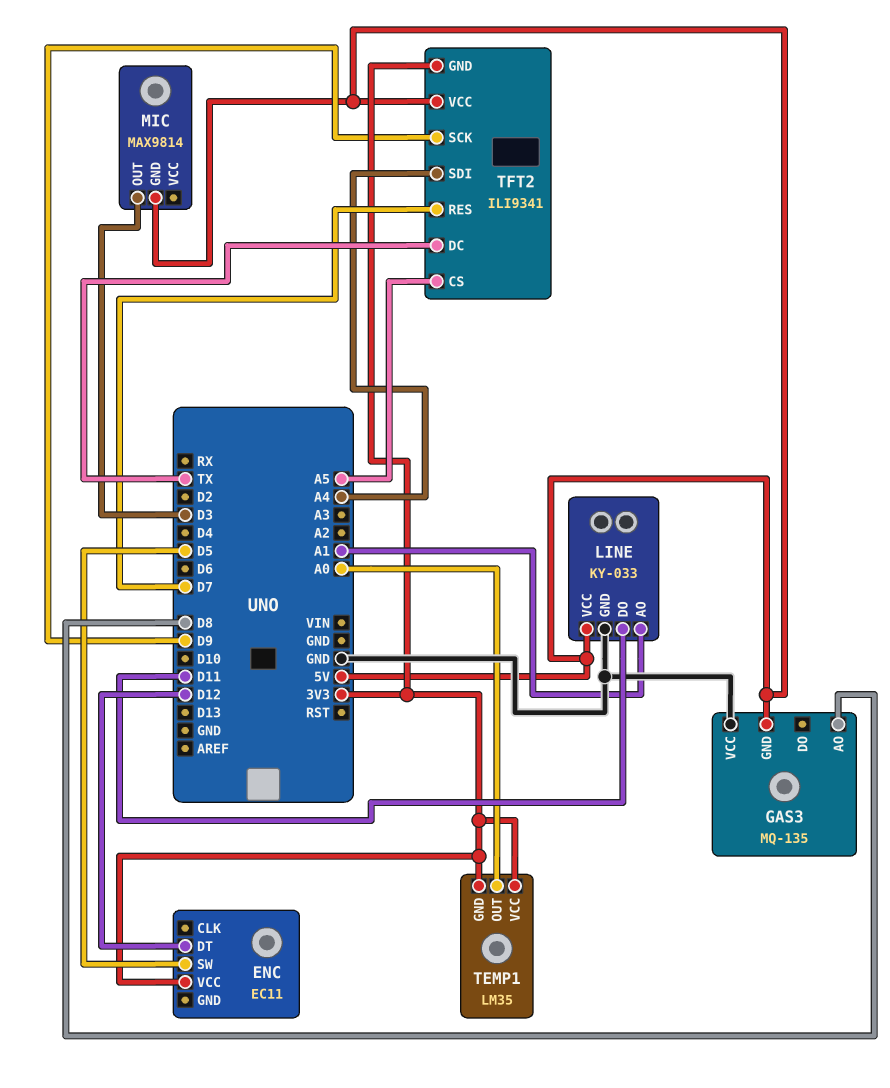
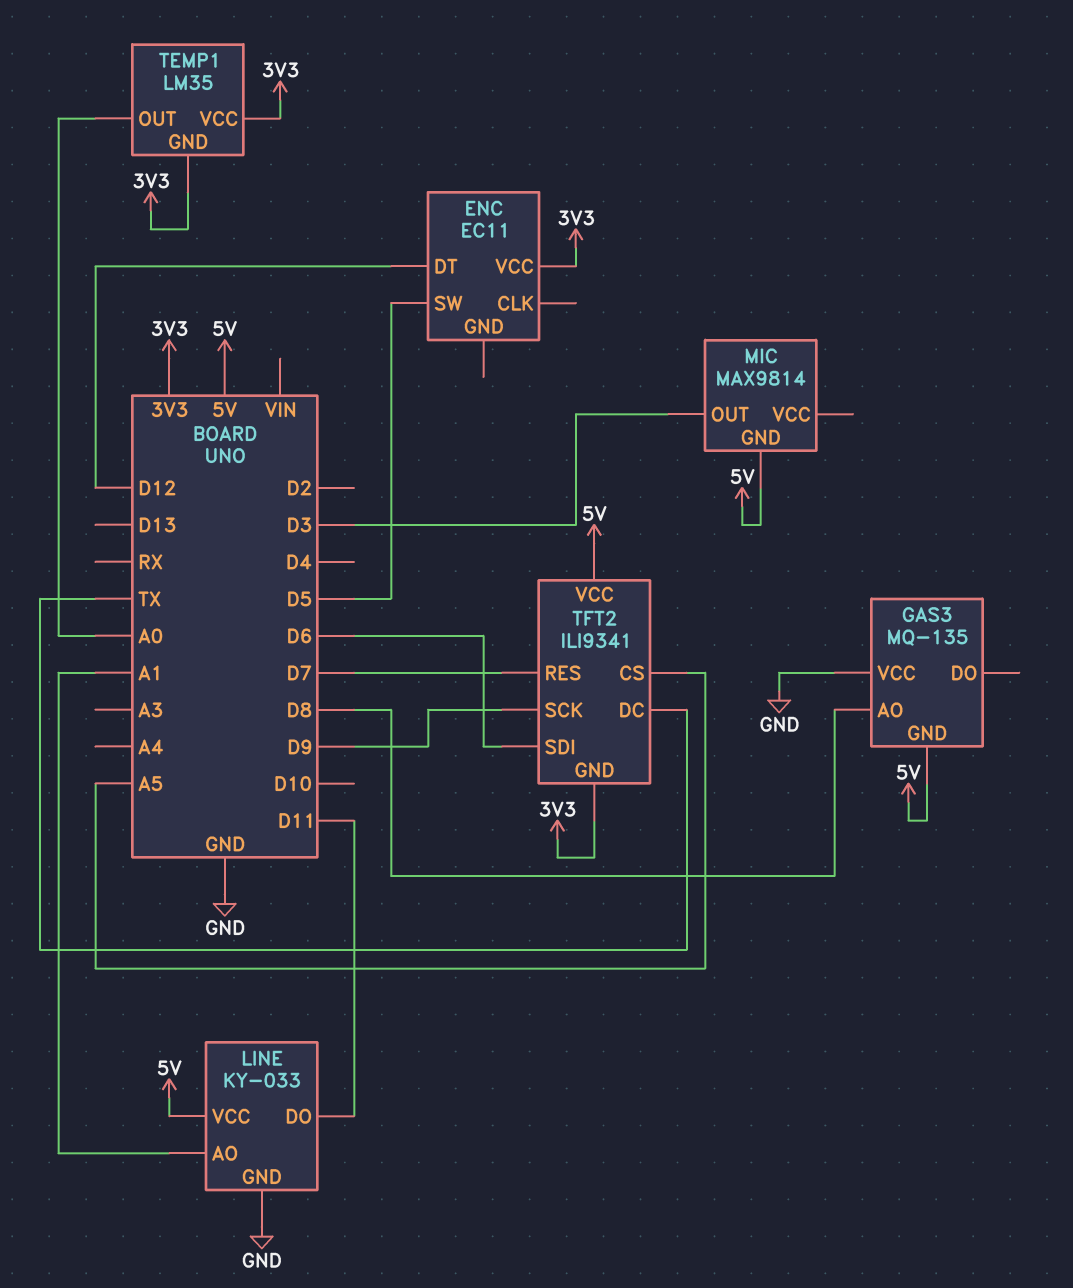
TFT2 pin SDI: A4 -> D6

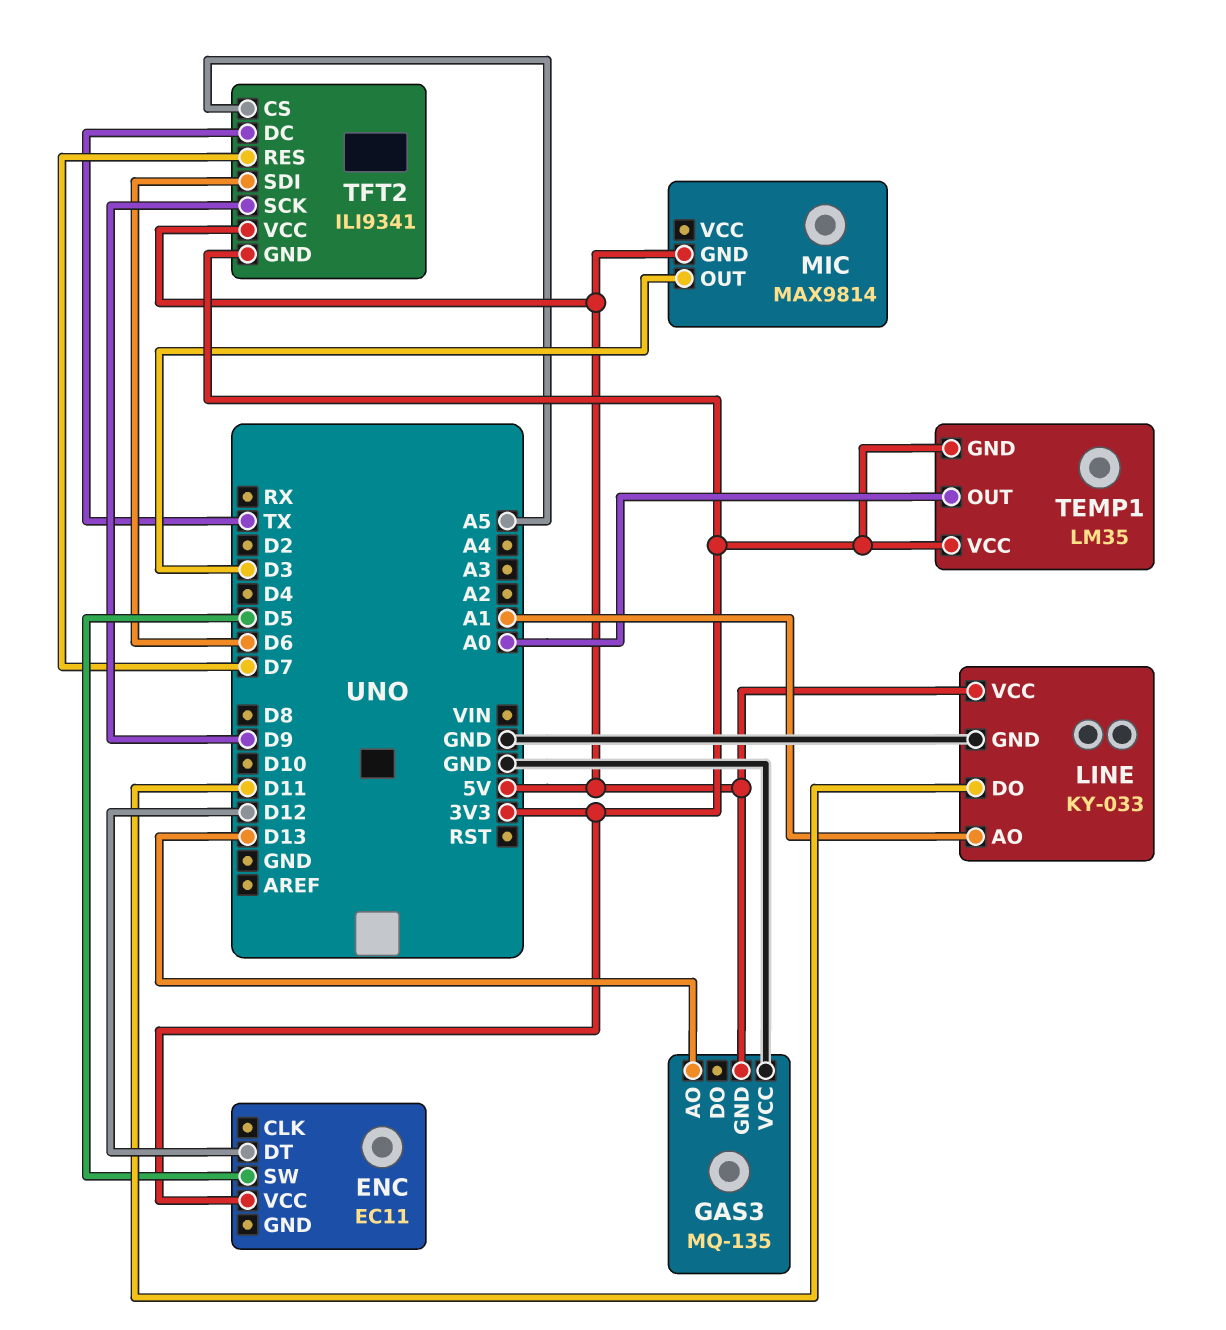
GAS3 pin AO: D8 -> D13

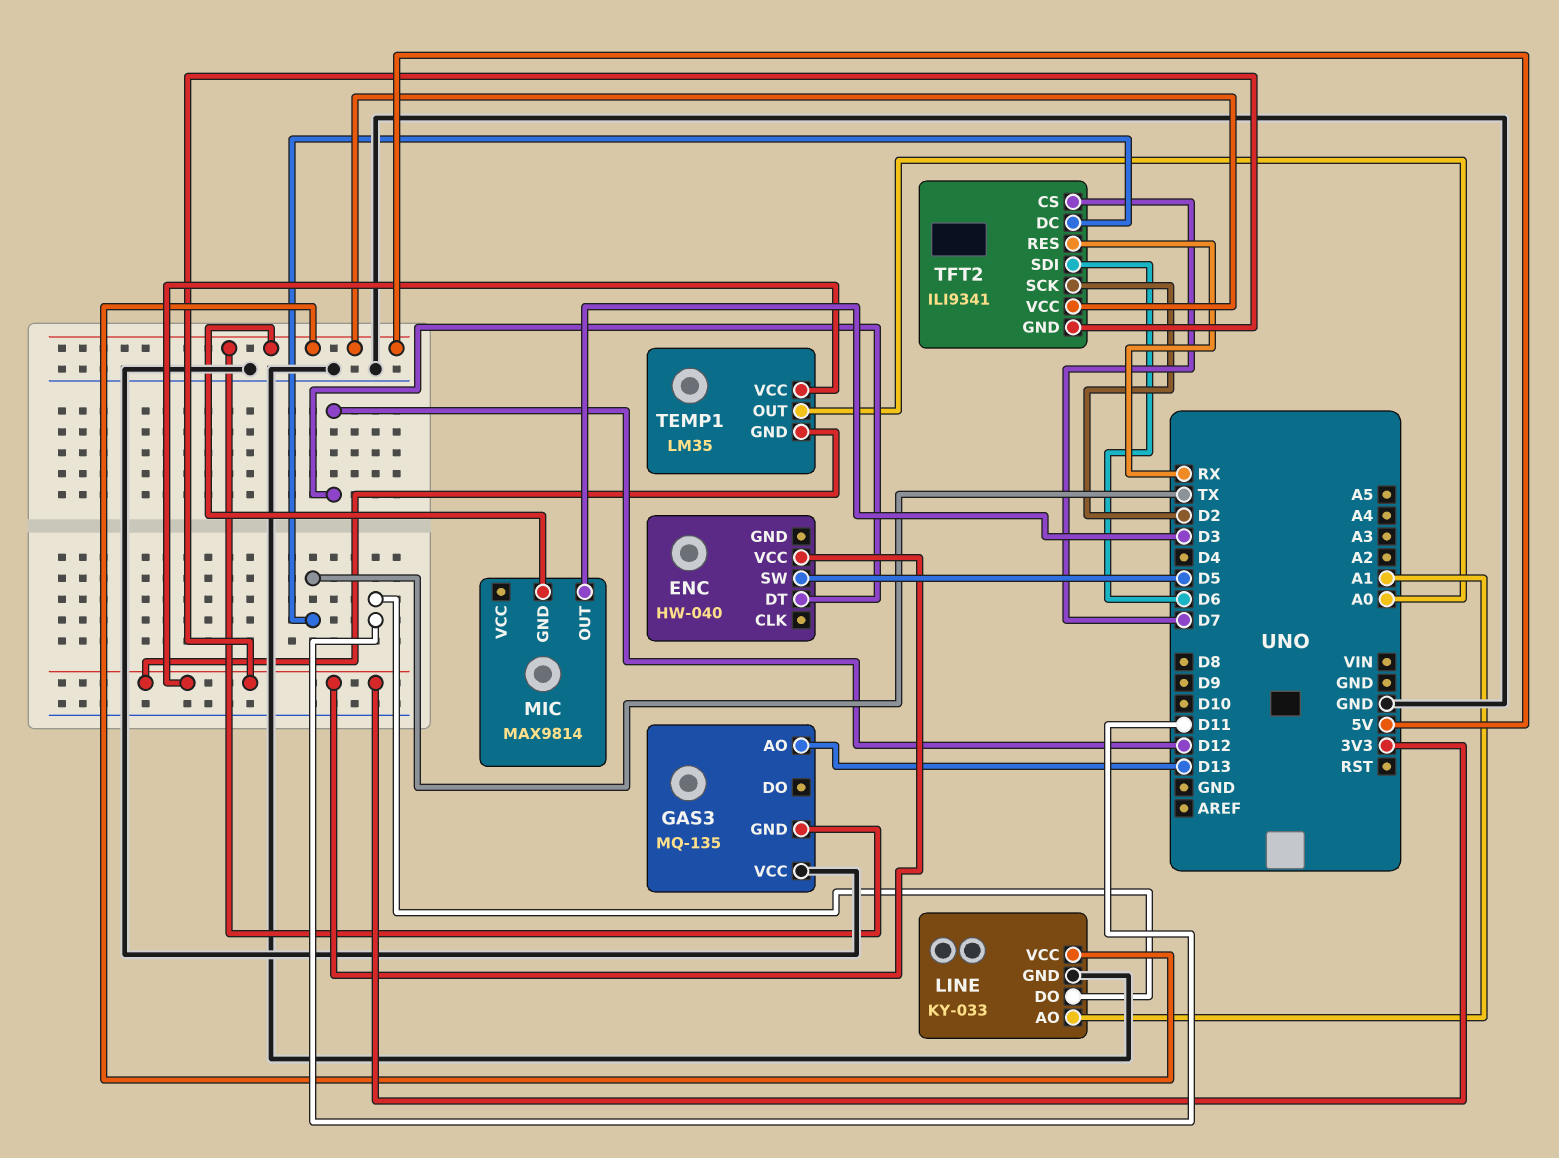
ENC: EC11 -> HW-040
TFT2 pin CS: A5 -> D7
TFT2 pin RES: D7 -> RX
TFT2 pin SCK: D9 -> D2

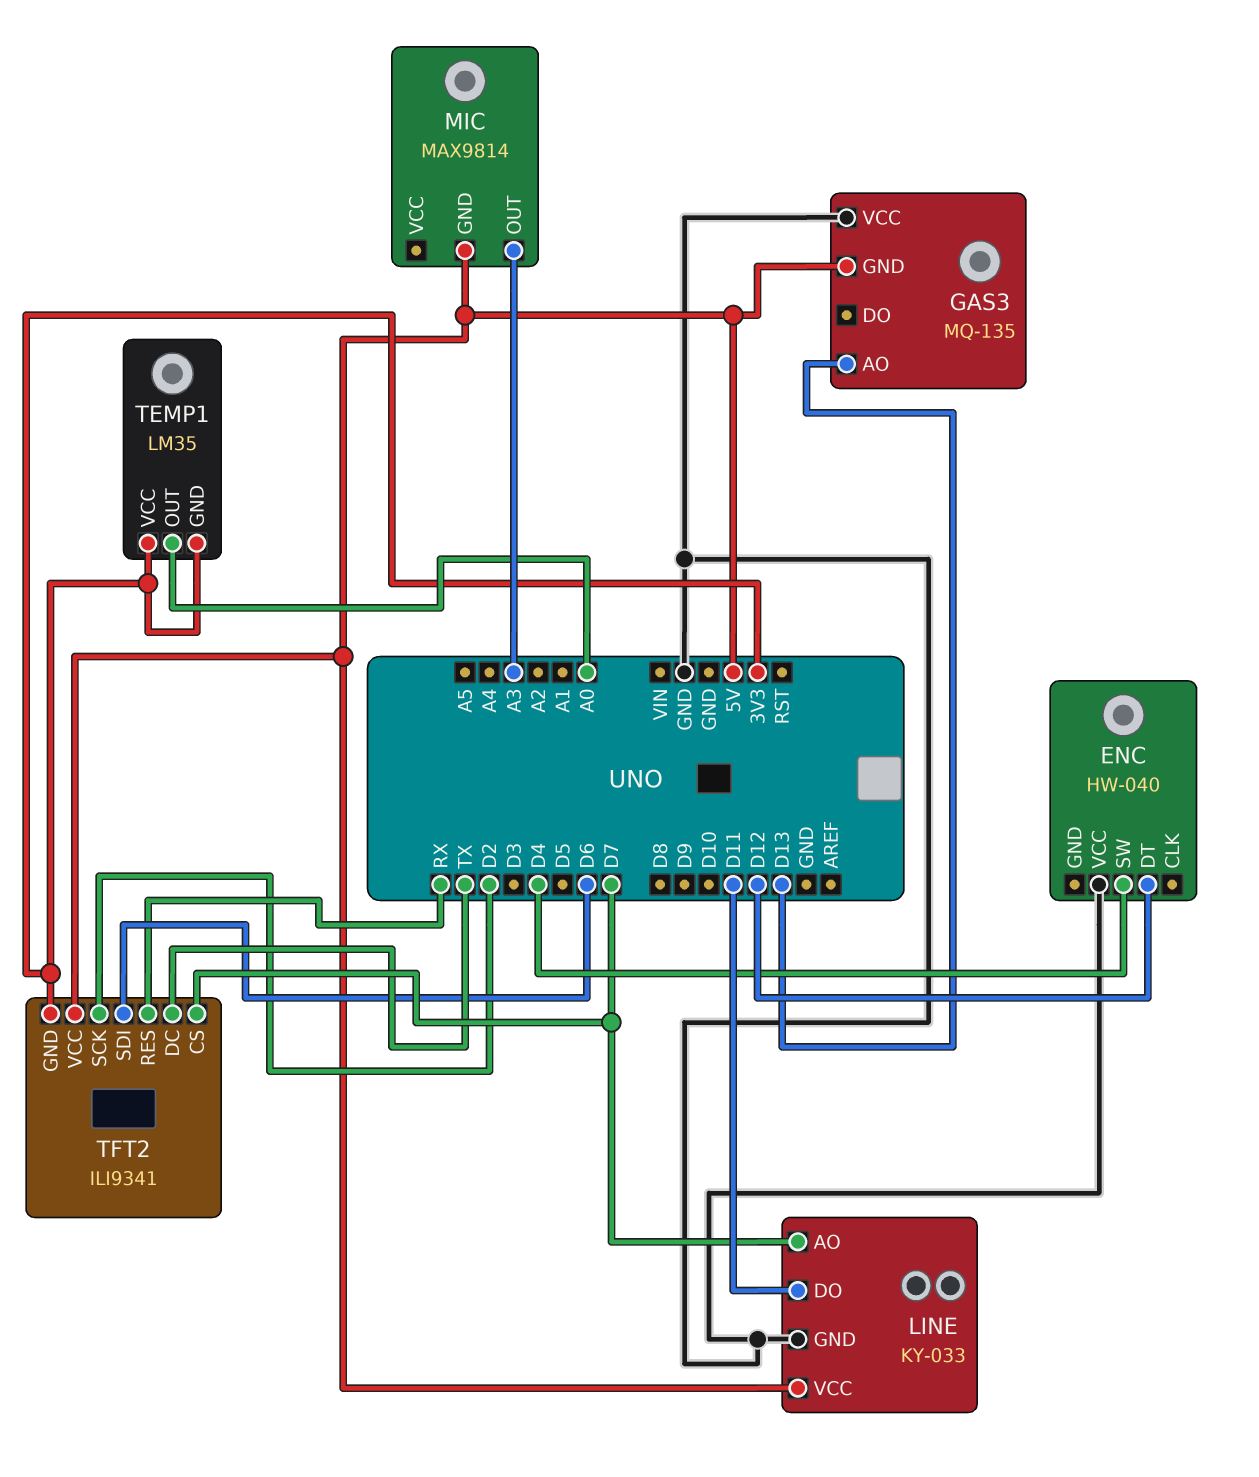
ENC pin SW: D5 -> D4
ENC pin VCC: 3V3 -> GND
LINE pin AO: A1 -> D7
MIC pin OUT: D3 -> A3

